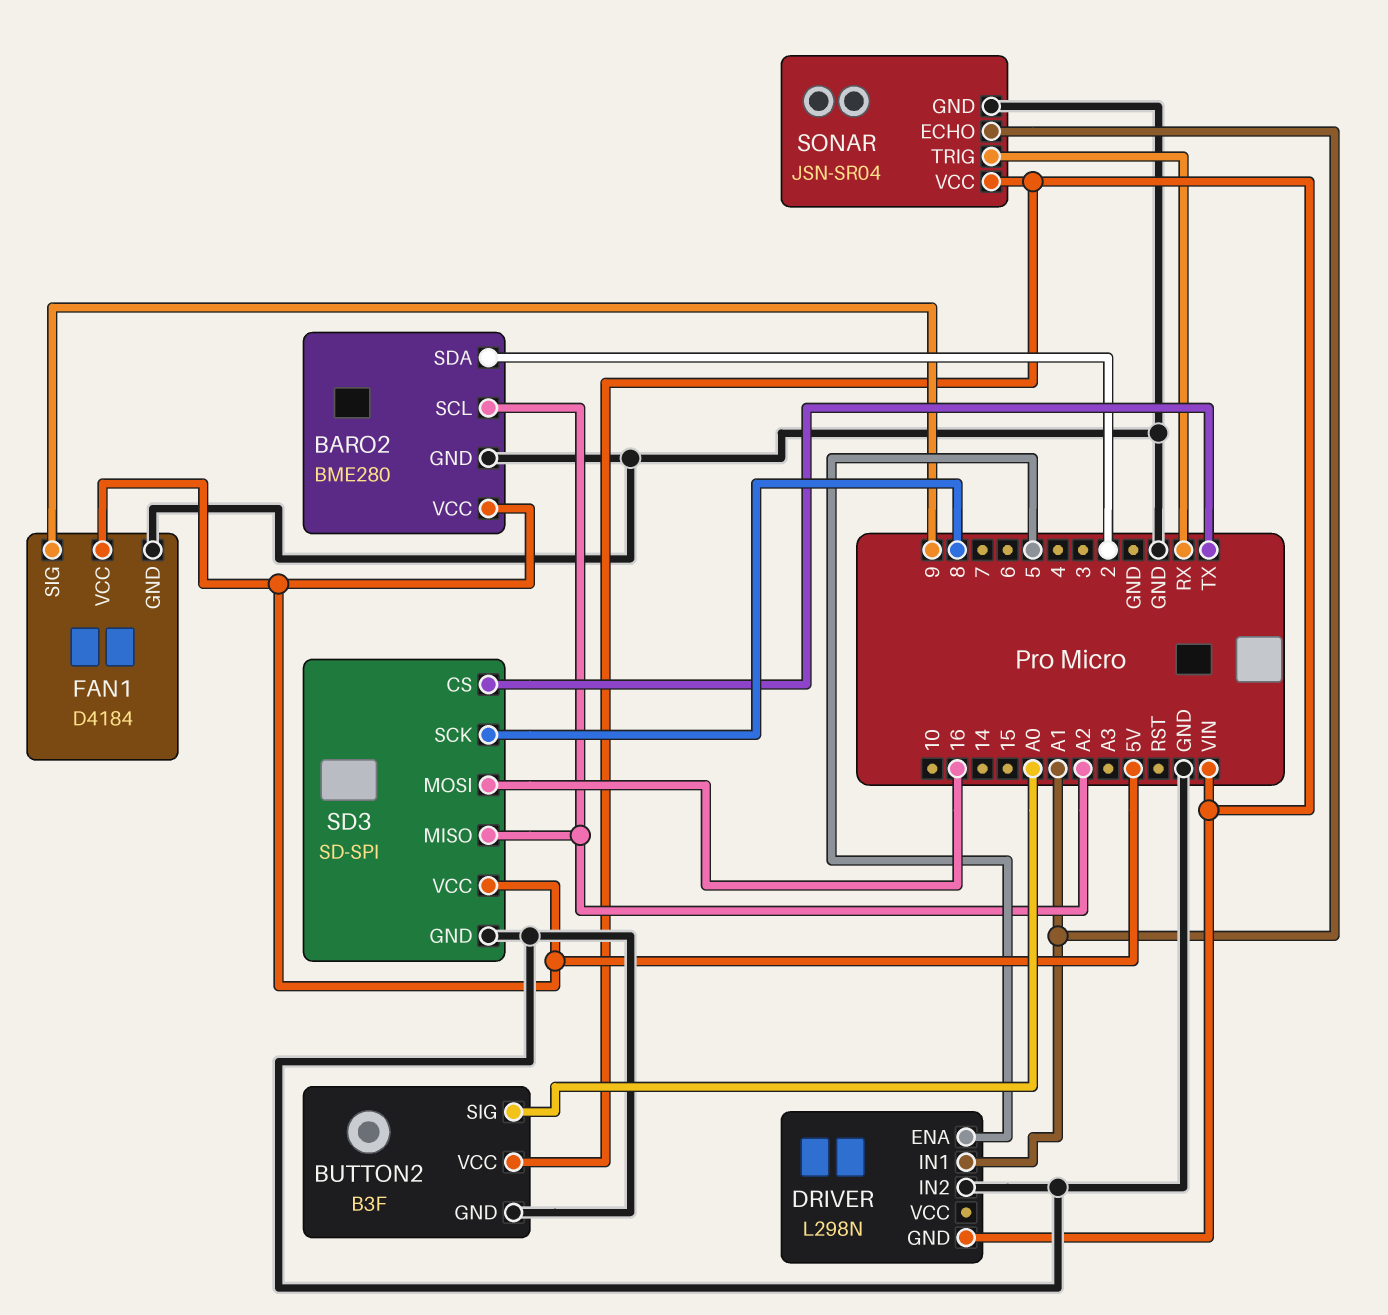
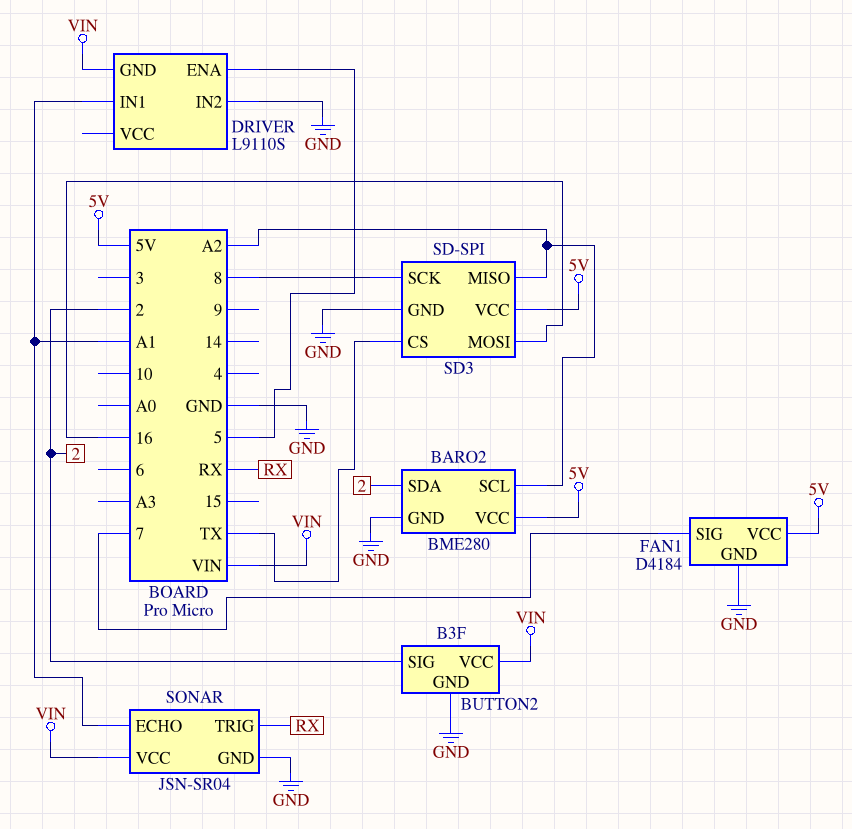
BUTTON2 pin SIG: A0 -> 2
DRIVER: L298N -> L9110S
FAN1 pin SIG: 9 -> 7

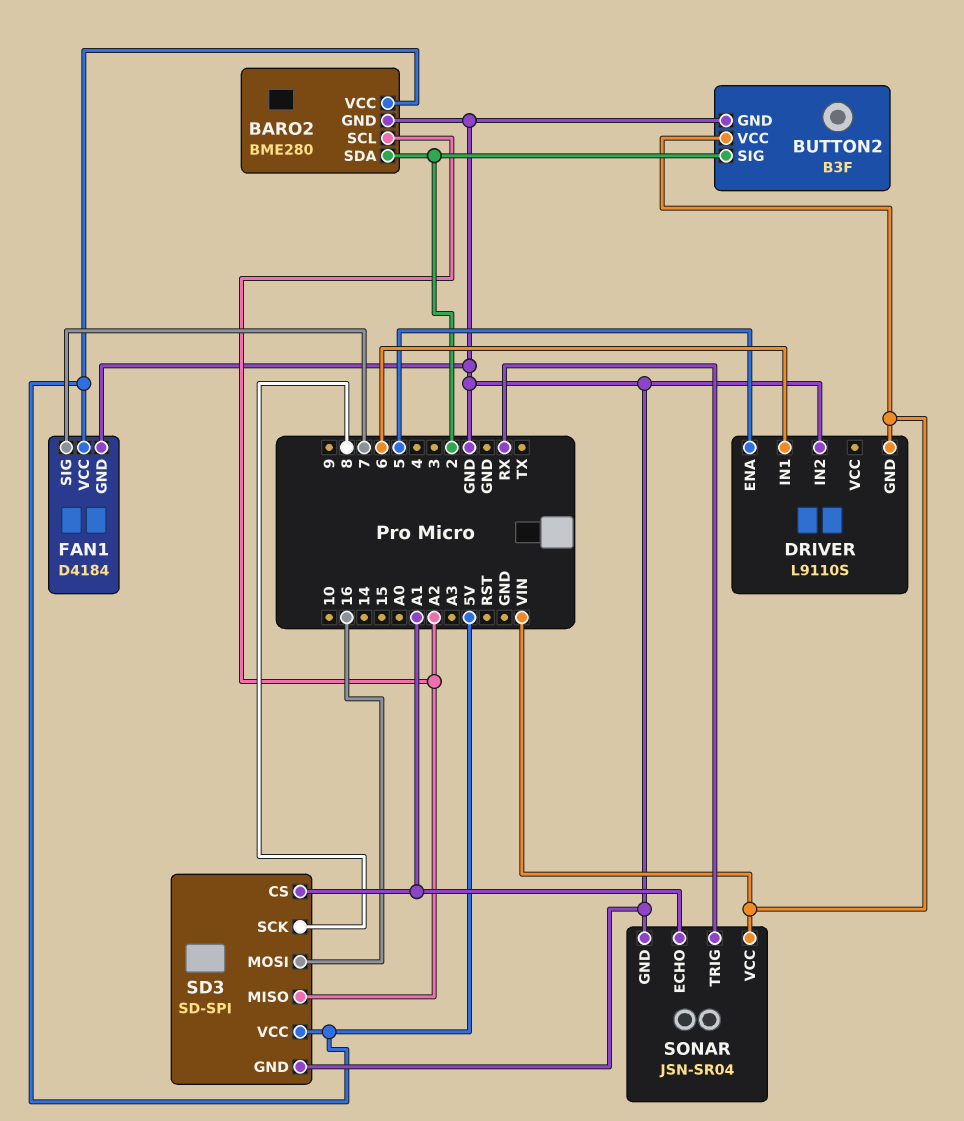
DRIVER pin IN1: A1 -> 6
SD3 pin CS: TX -> A1

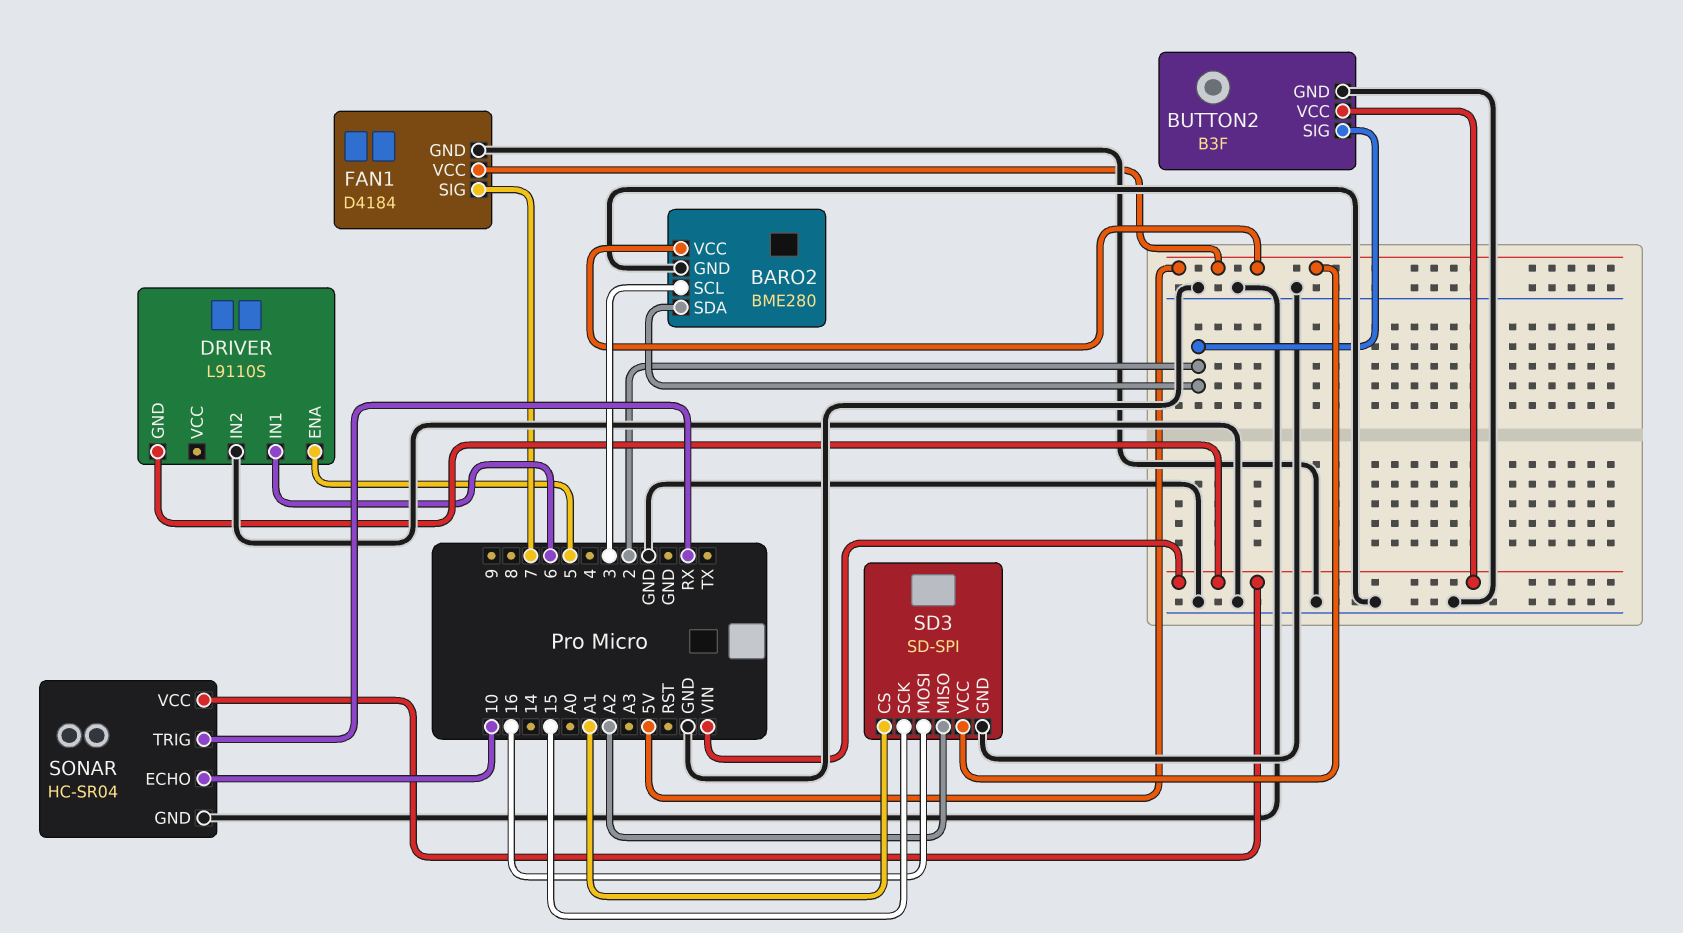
BARO2 pin SCL: A2 -> 3
SD3 pin SCK: 8 -> 15
SONAR: JSN-SR04 -> HC-SR04
SONAR pin ECHO: A1 -> 10

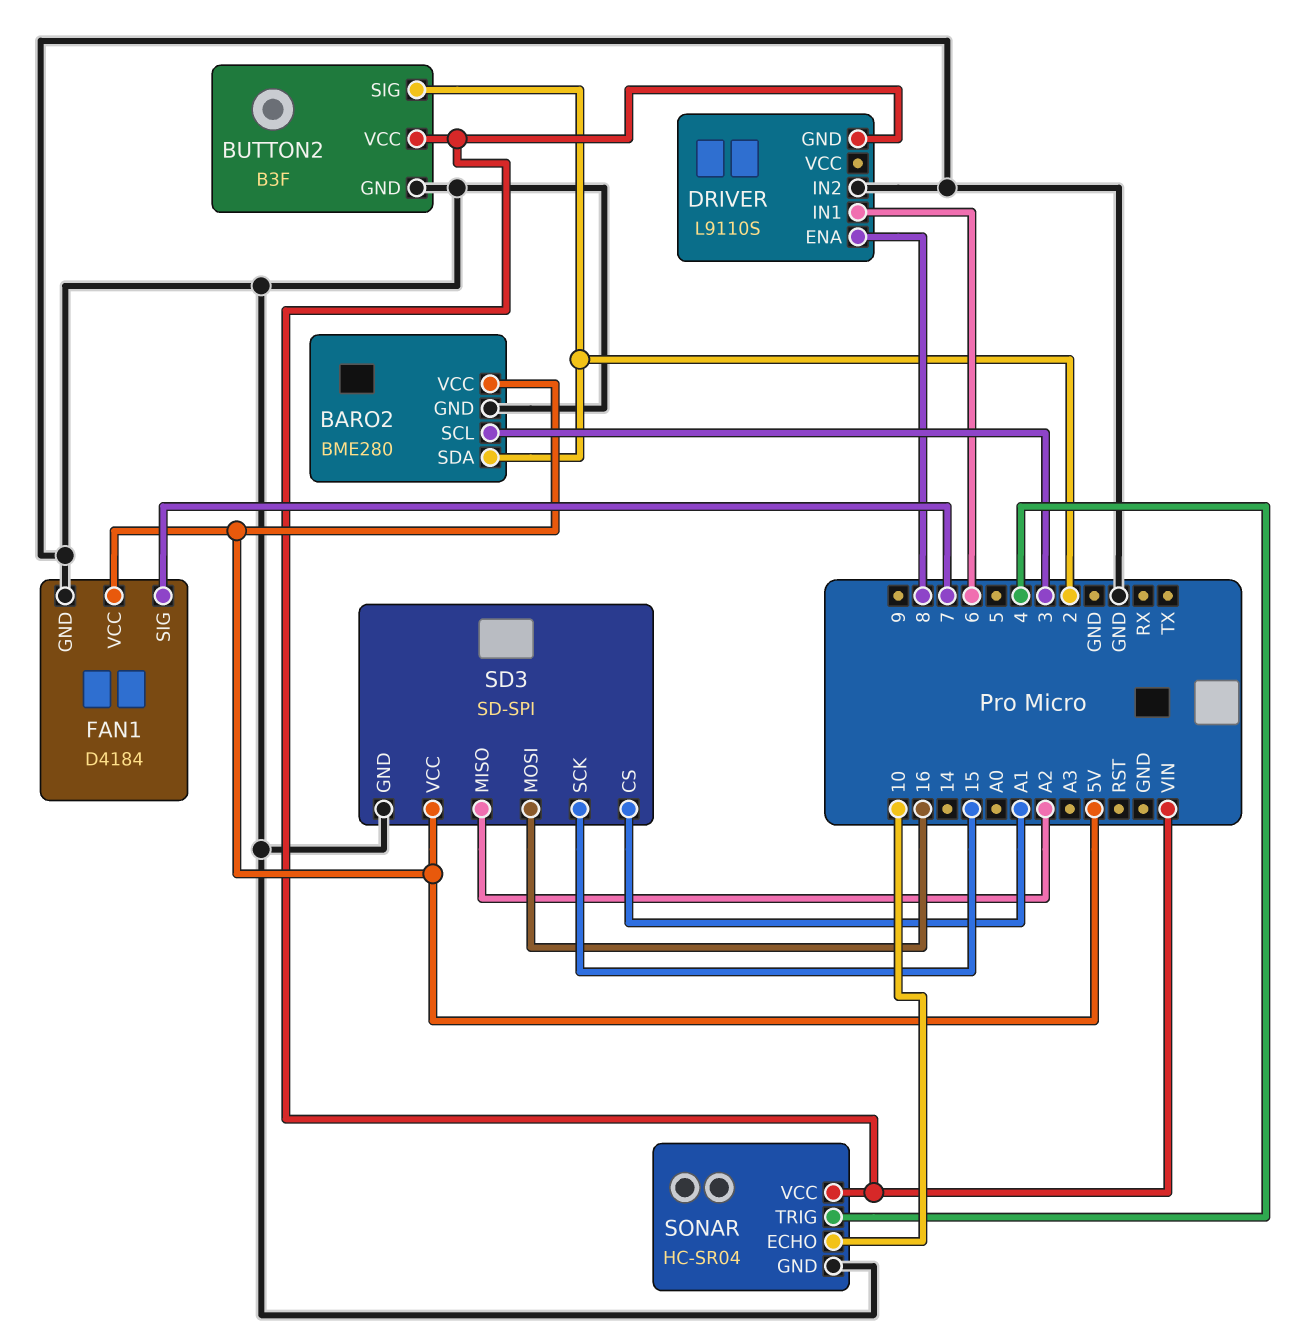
DRIVER pin ENA: 5 -> 8
SONAR pin TRIG: RX -> 4

